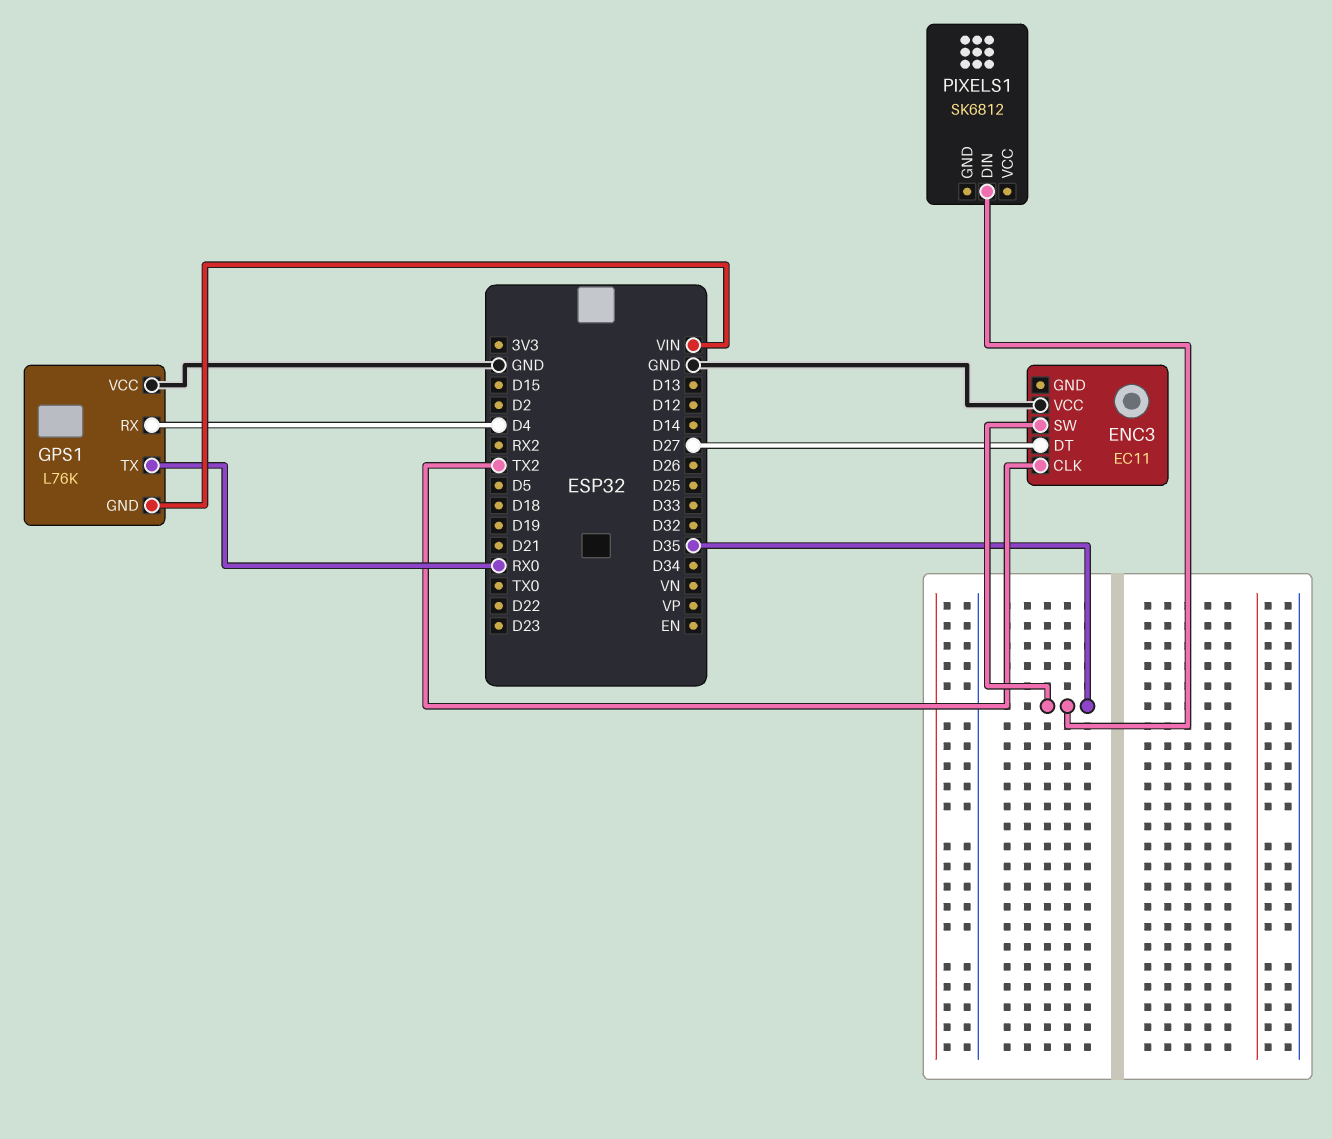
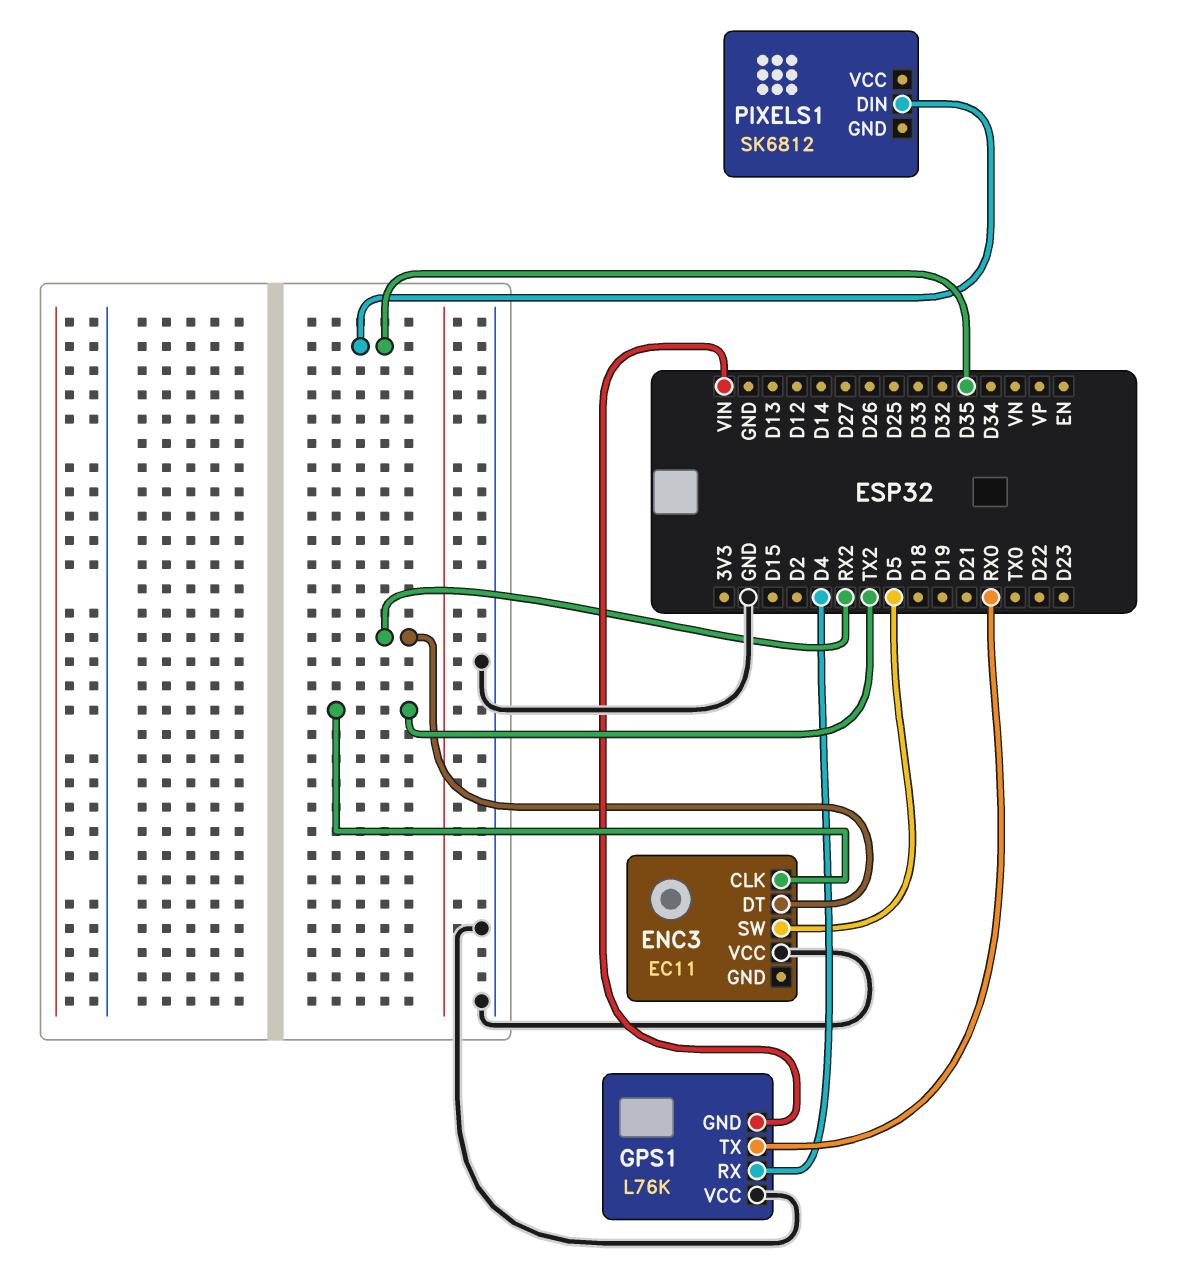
ENC3 pin DT: D27 -> RX2
ENC3 pin SW: D35 -> D5

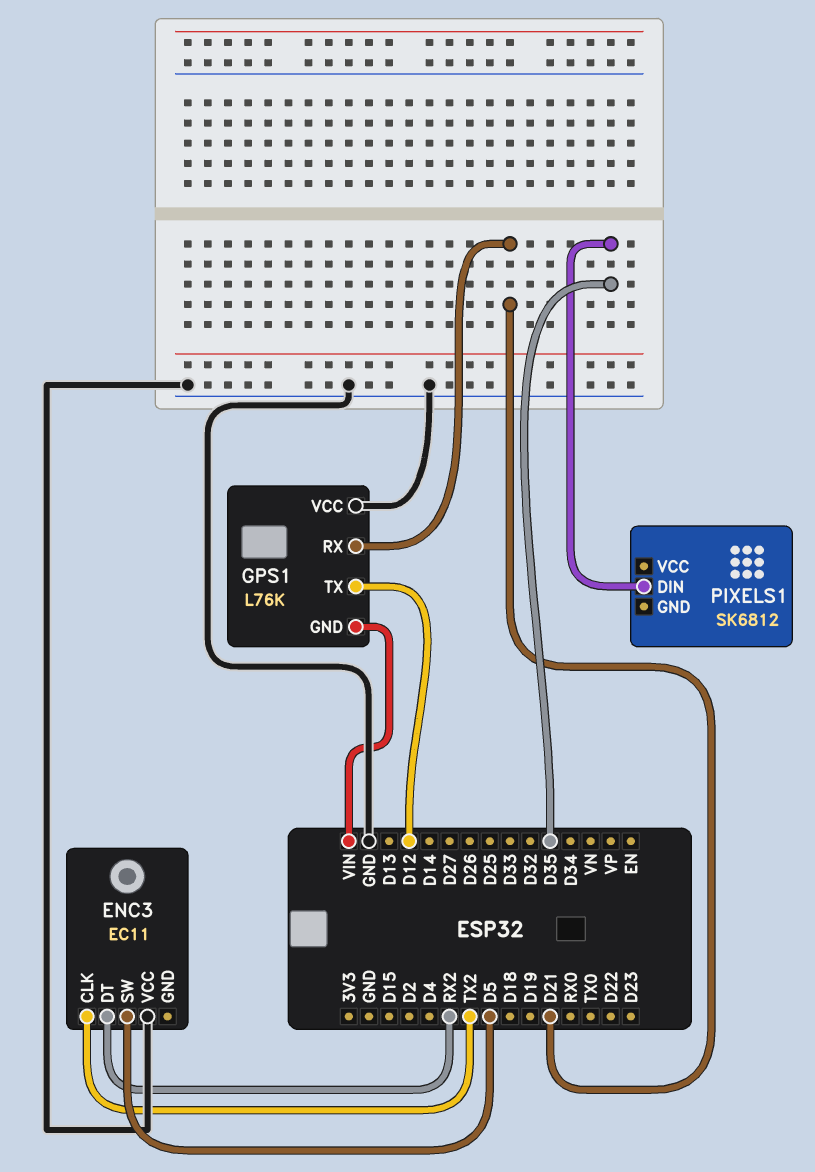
GPS1 pin RX: D4 -> D21
GPS1 pin TX: RX0 -> D12

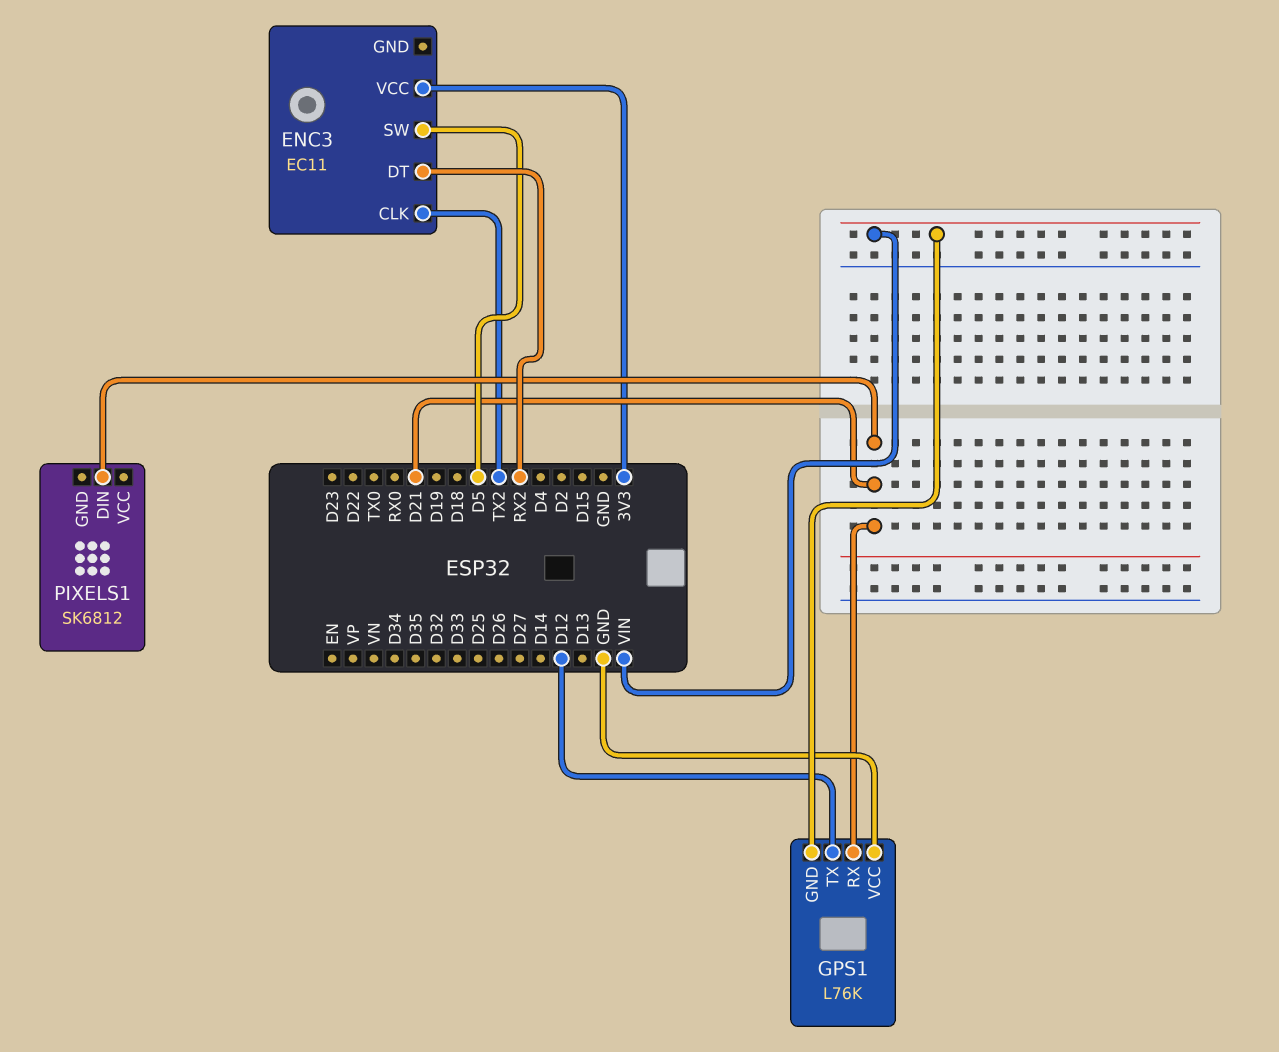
ENC3 pin VCC: GND -> 3V3
PIXELS1 pin DIN: D35 -> D21

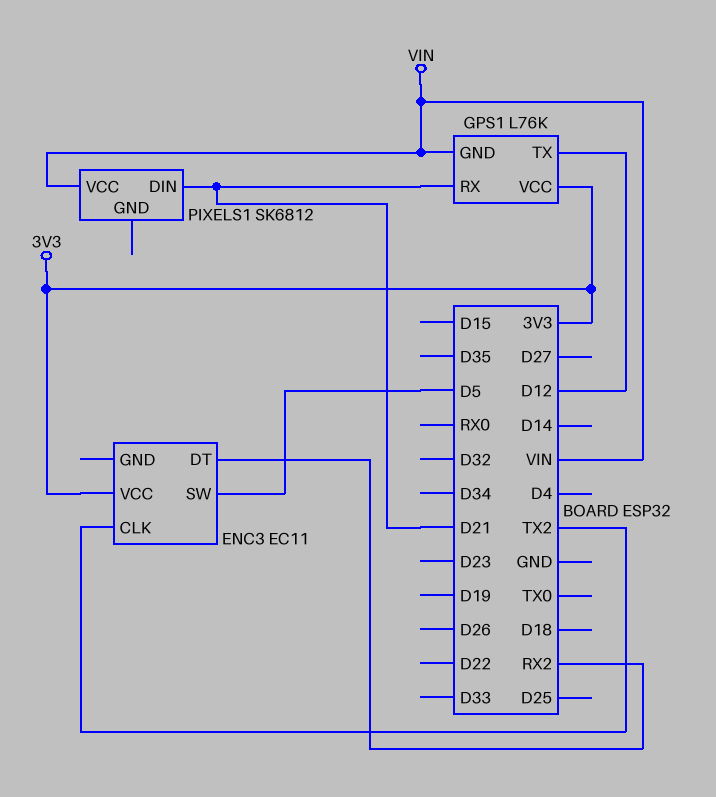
GPS1 pin VCC: GND -> 3V3
PIXELS1 pin VCC: none -> VIN

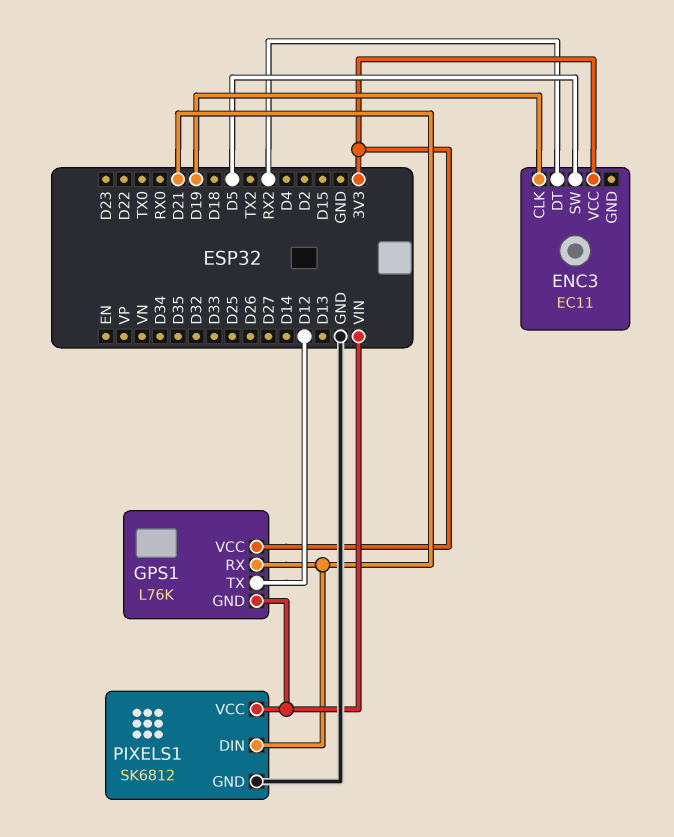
ENC3 pin CLK: TX2 -> D19
PIXELS1 pin GND: none -> GND

